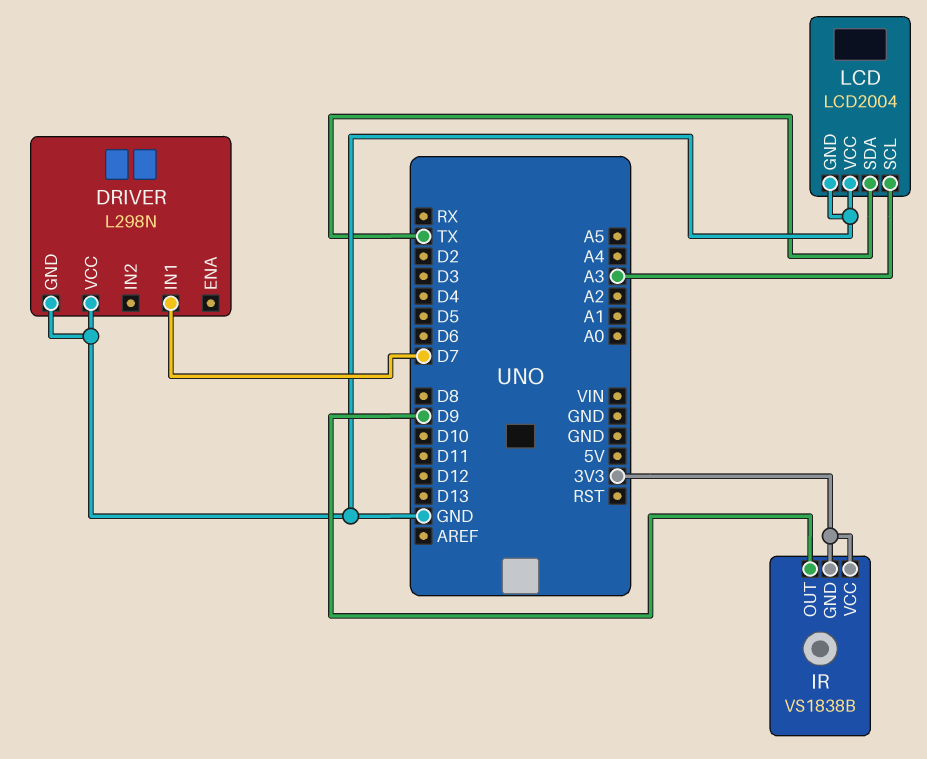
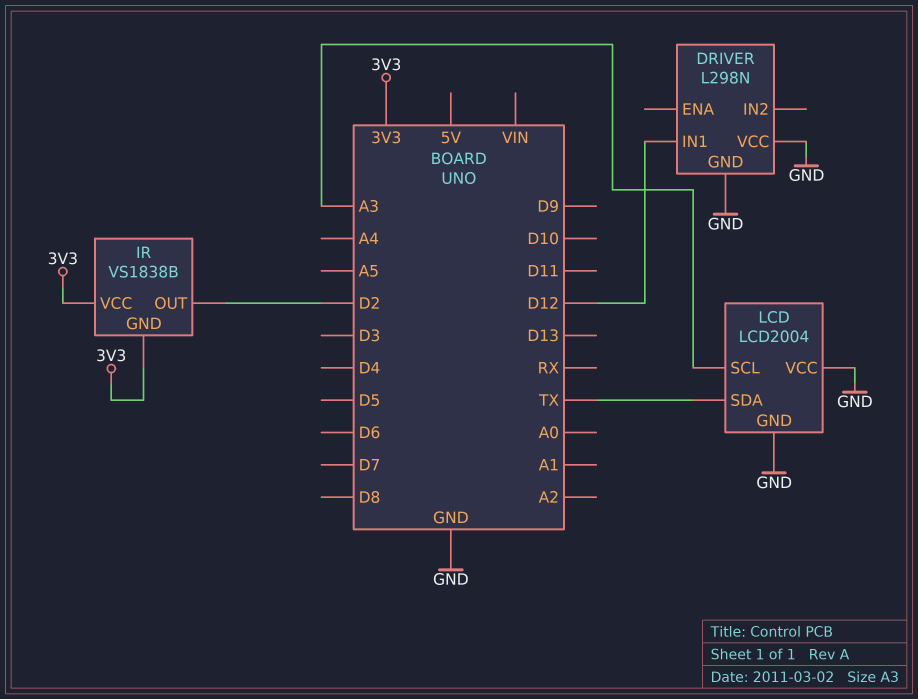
DRIVER pin IN1: D7 -> D12
IR pin OUT: D9 -> D2

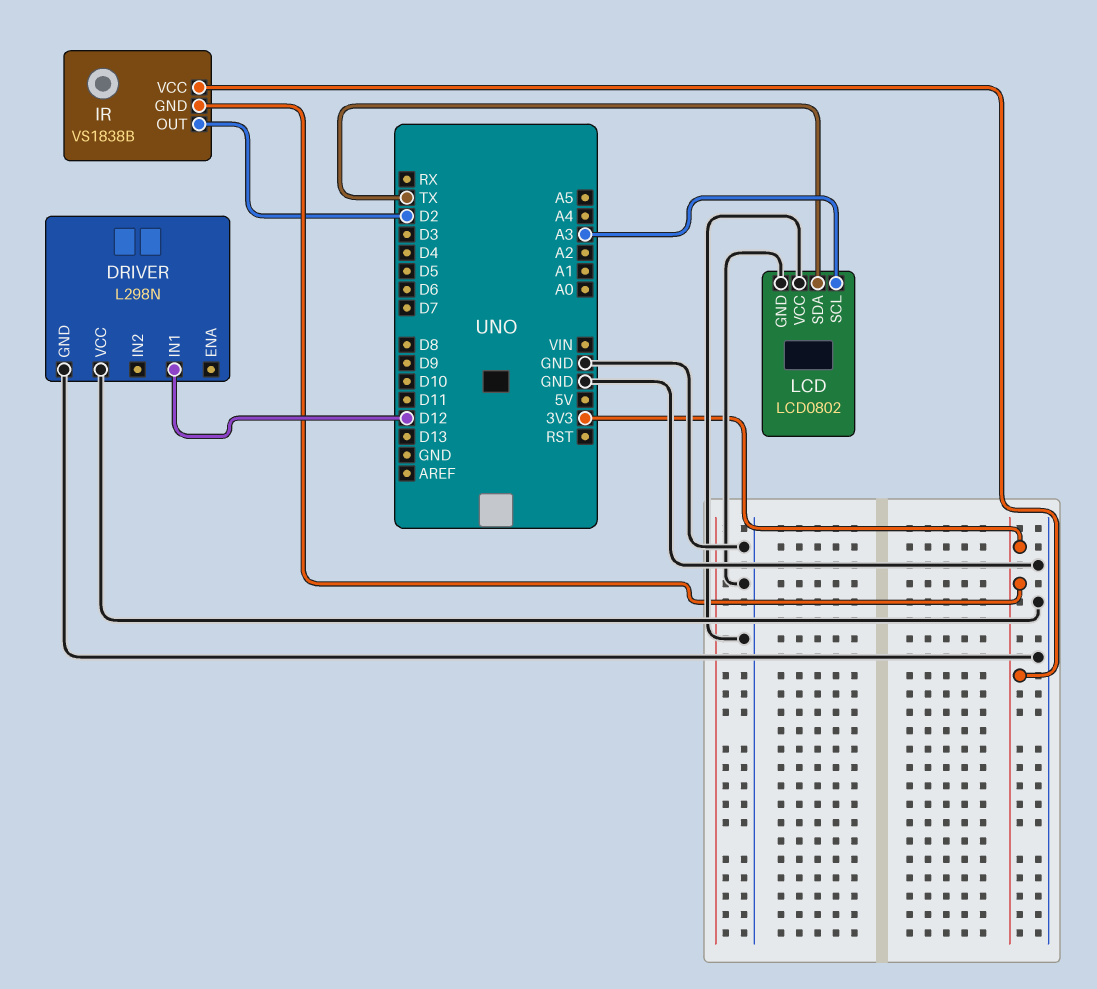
LCD: LCD2004 -> LCD0802

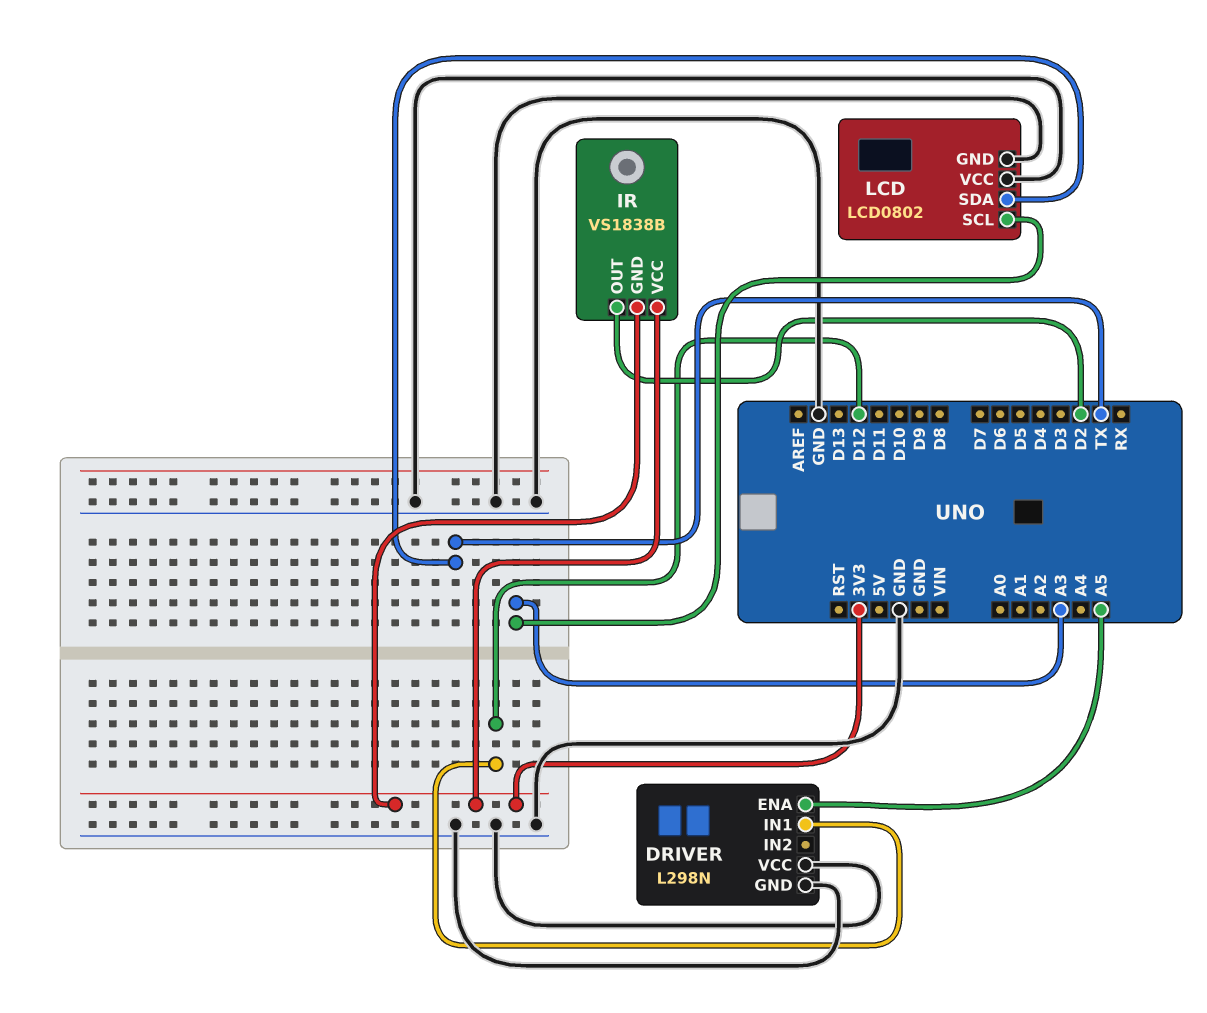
DRIVER pin ENA: none -> A5

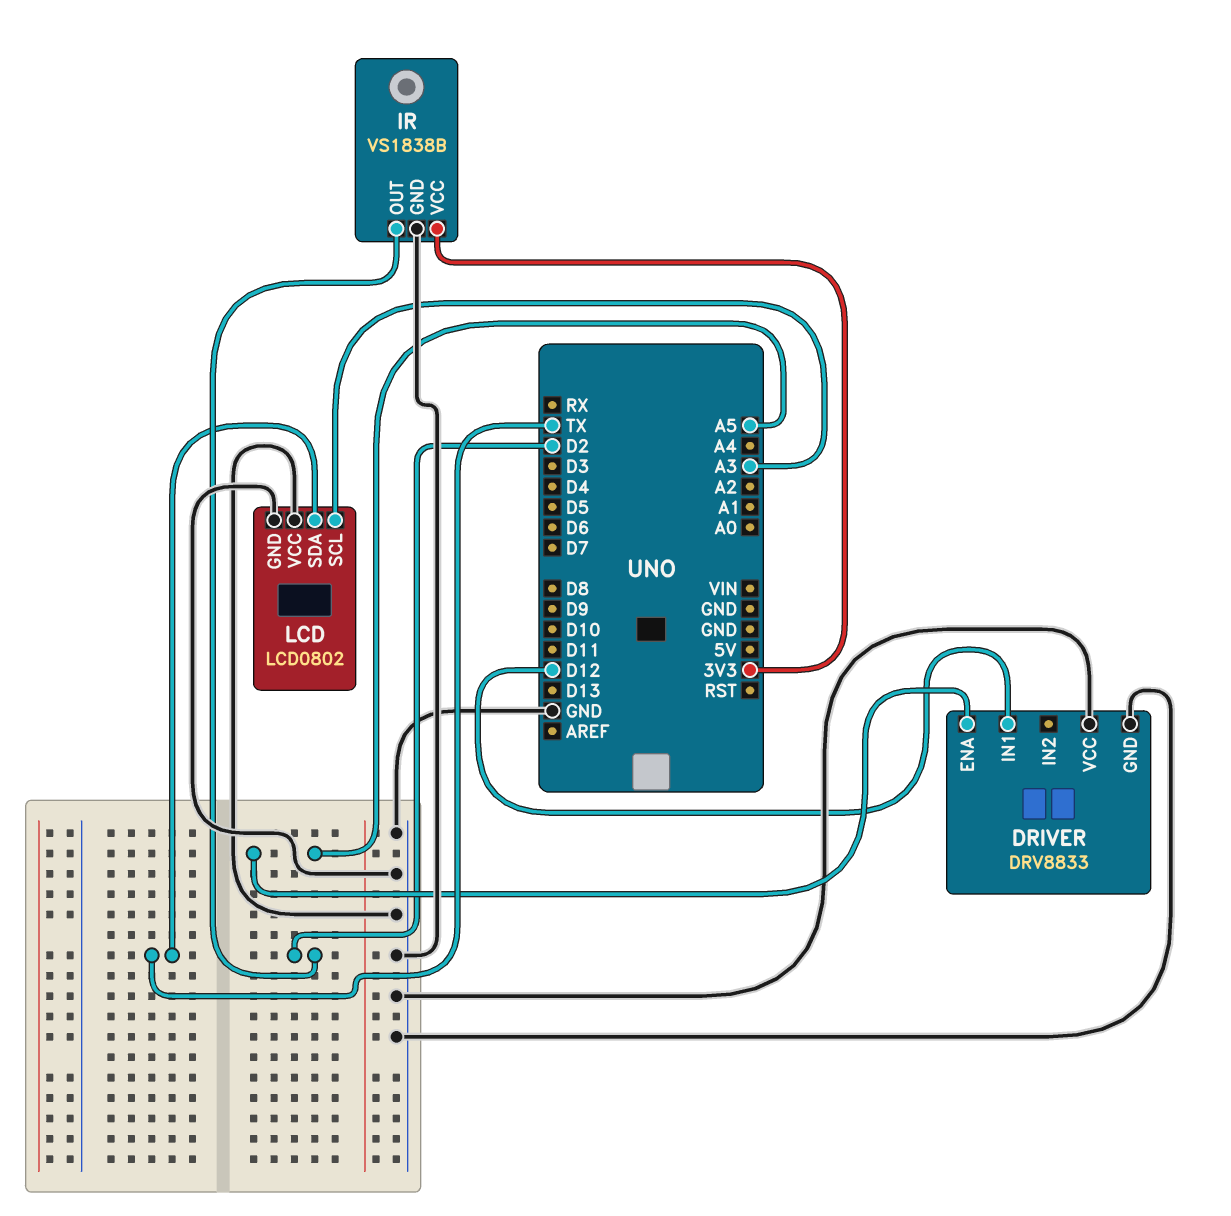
DRIVER: L298N -> DRV8833
IR pin GND: 3V3 -> GND

